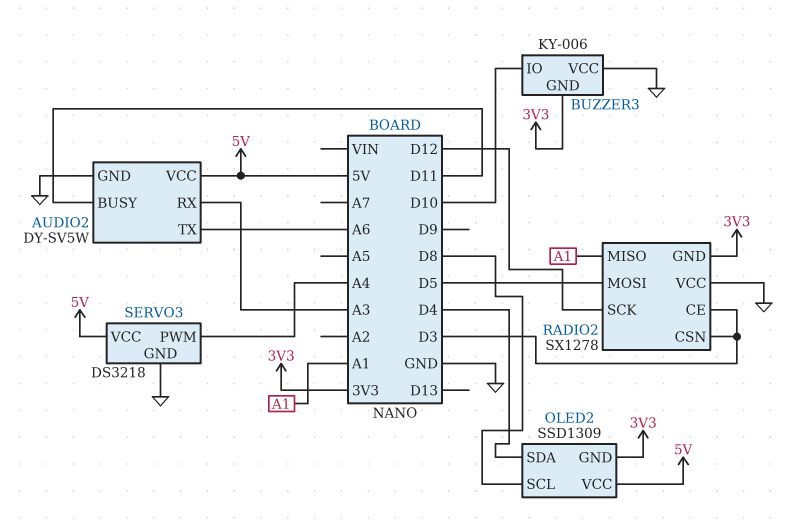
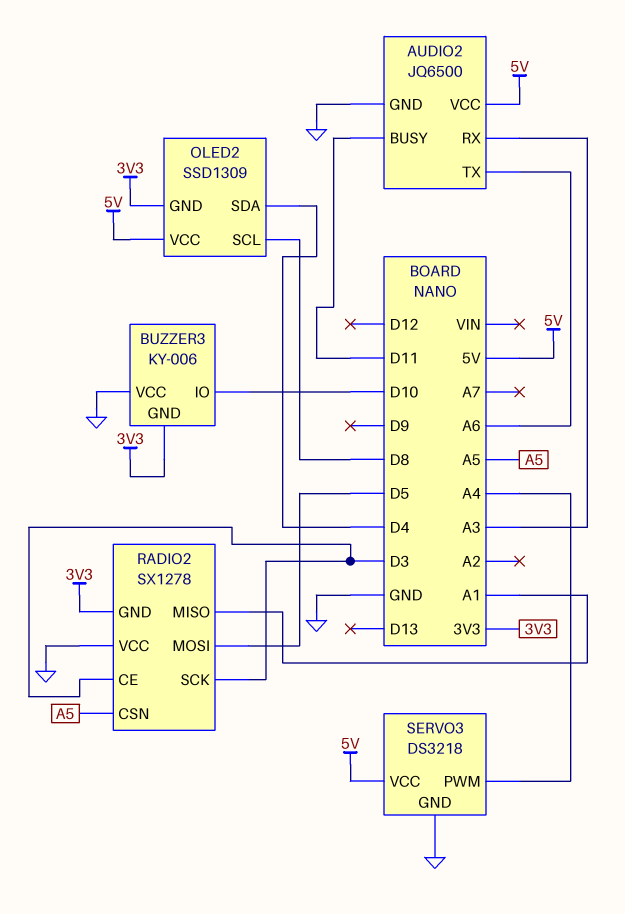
AUDIO2: DY-SV5W -> JQ6500
RADIO2 pin CSN: D3 -> A5
RADIO2 pin SCK: D12 -> D3

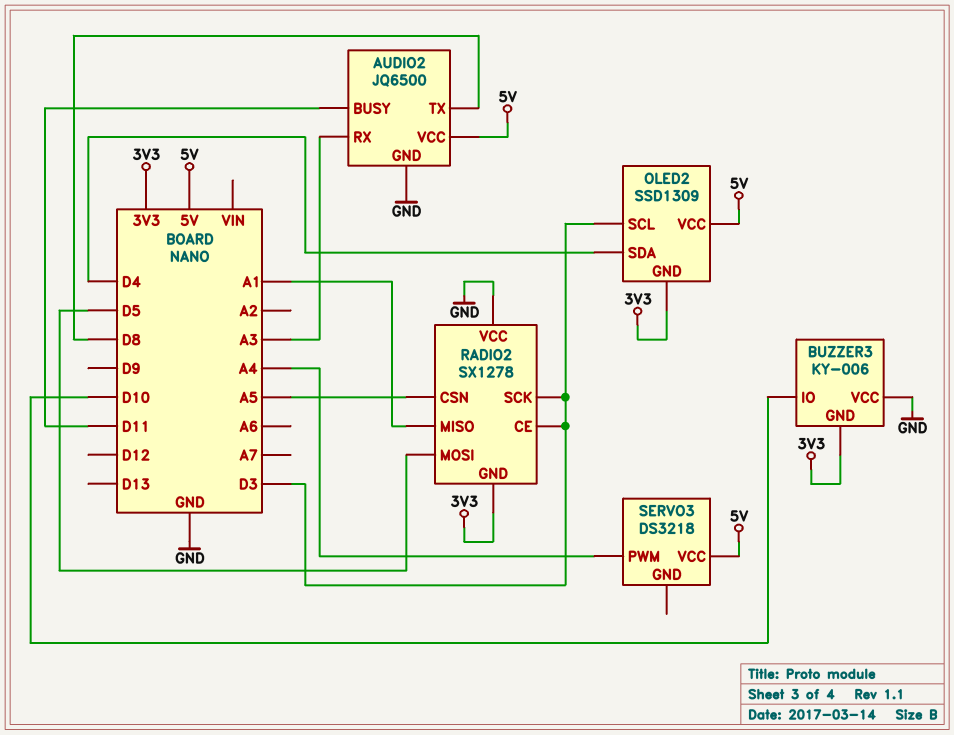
AUDIO2 pin TX: A6 -> D8
OLED2 pin SCL: D8 -> D3
SERVO3 pin GND: GND -> none

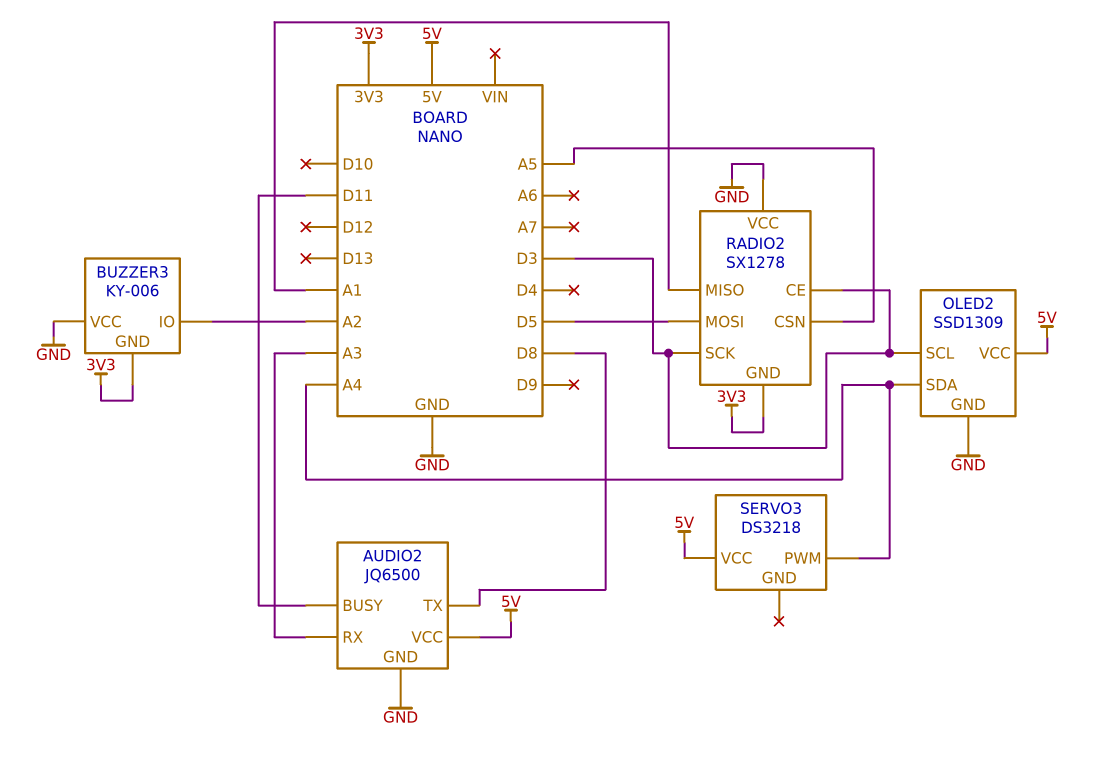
BUZZER3 pin IO: D10 -> A2
OLED2 pin GND: 3V3 -> GND
OLED2 pin SDA: D4 -> A4

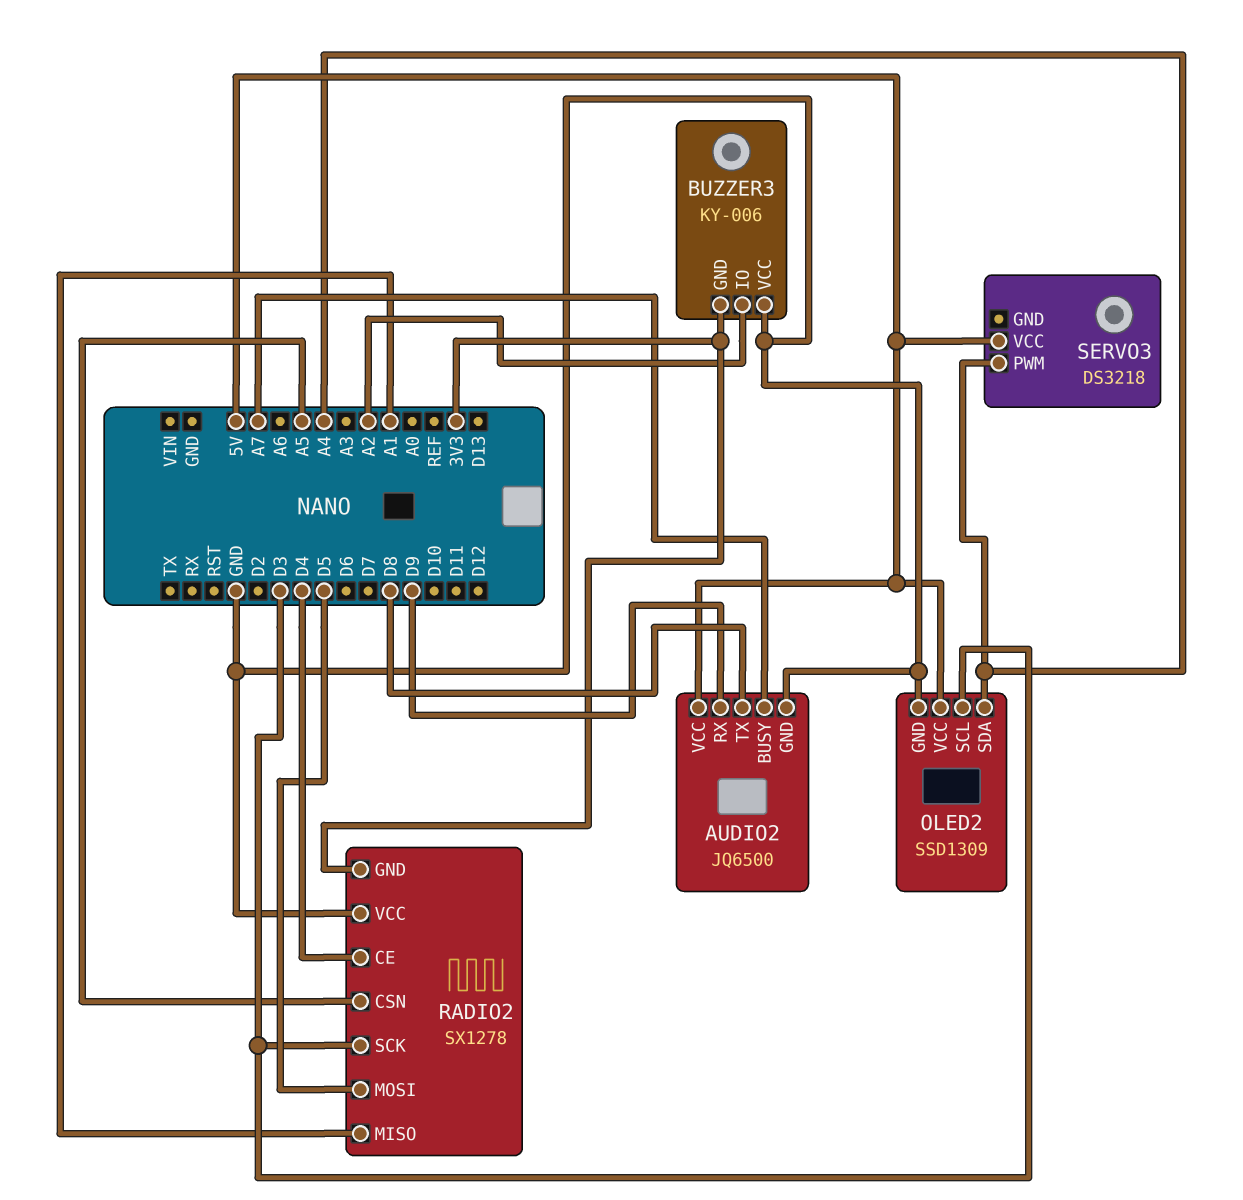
AUDIO2 pin BUSY: D11 -> A7
AUDIO2 pin RX: A3 -> D9
RADIO2 pin CE: D3 -> D4

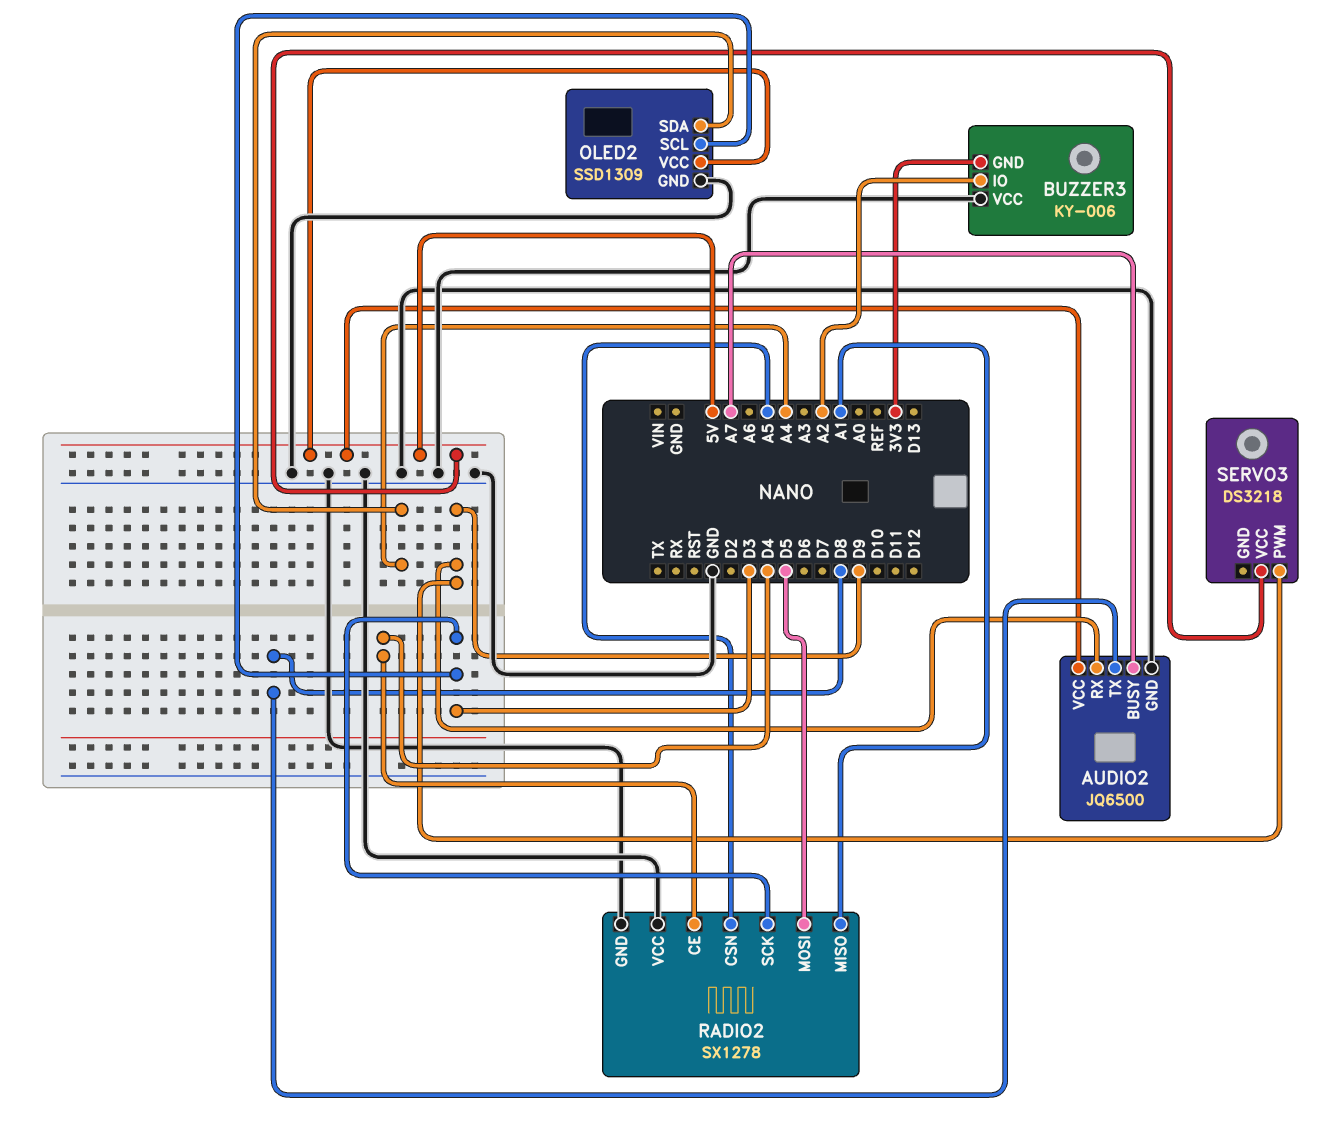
RADIO2 pin GND: 3V3 -> GND
SERVO3 pin PWM: A4 -> D9

